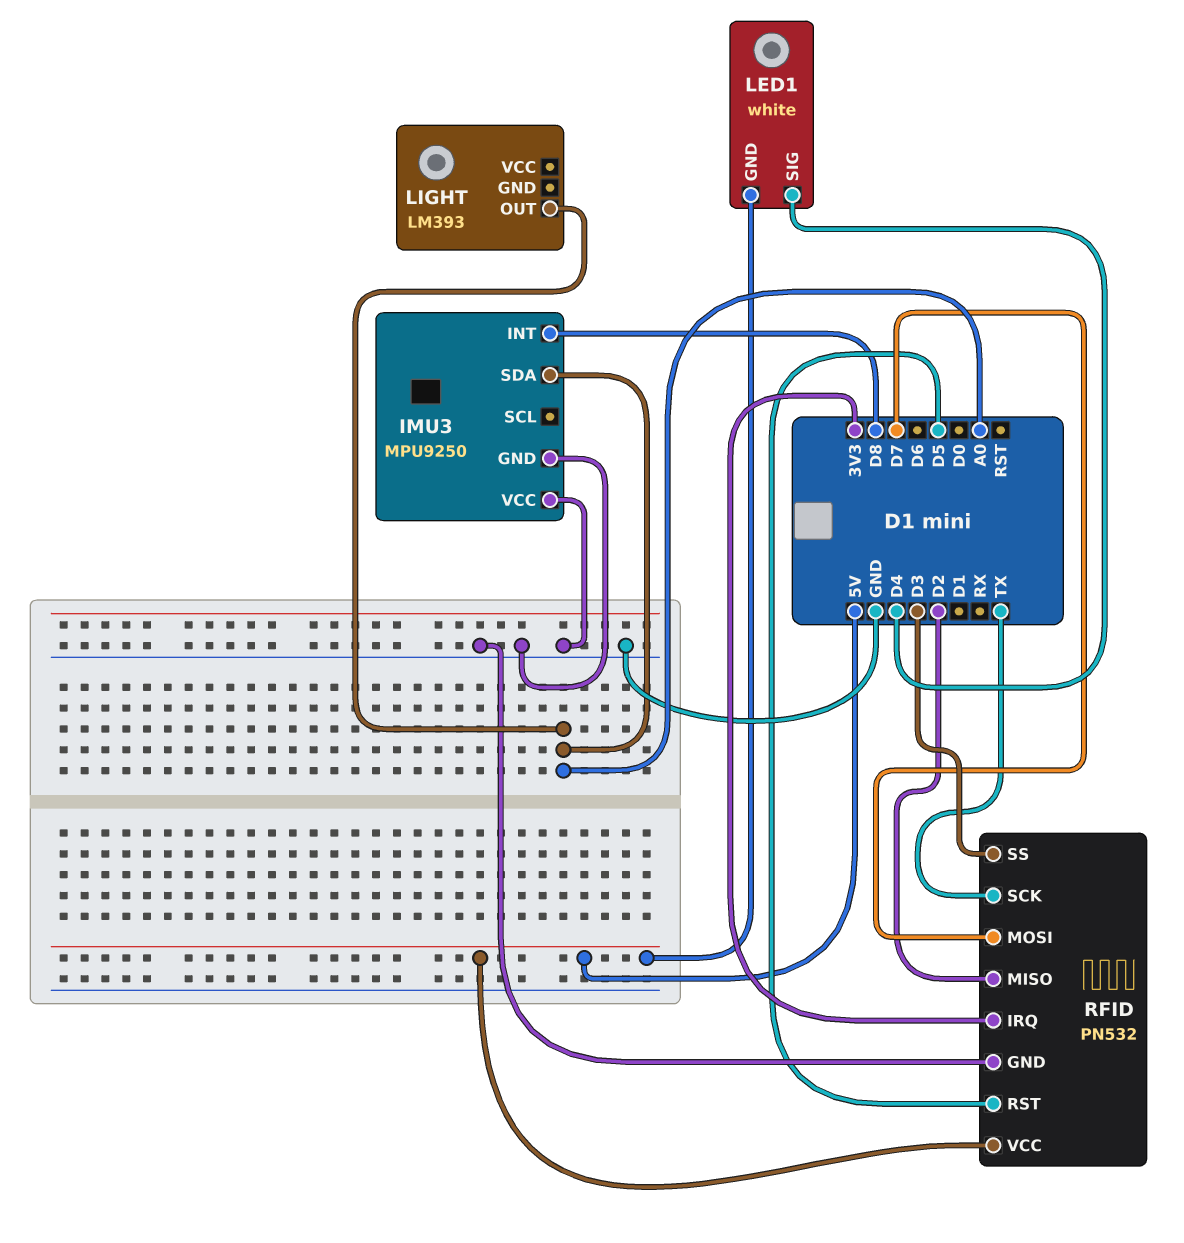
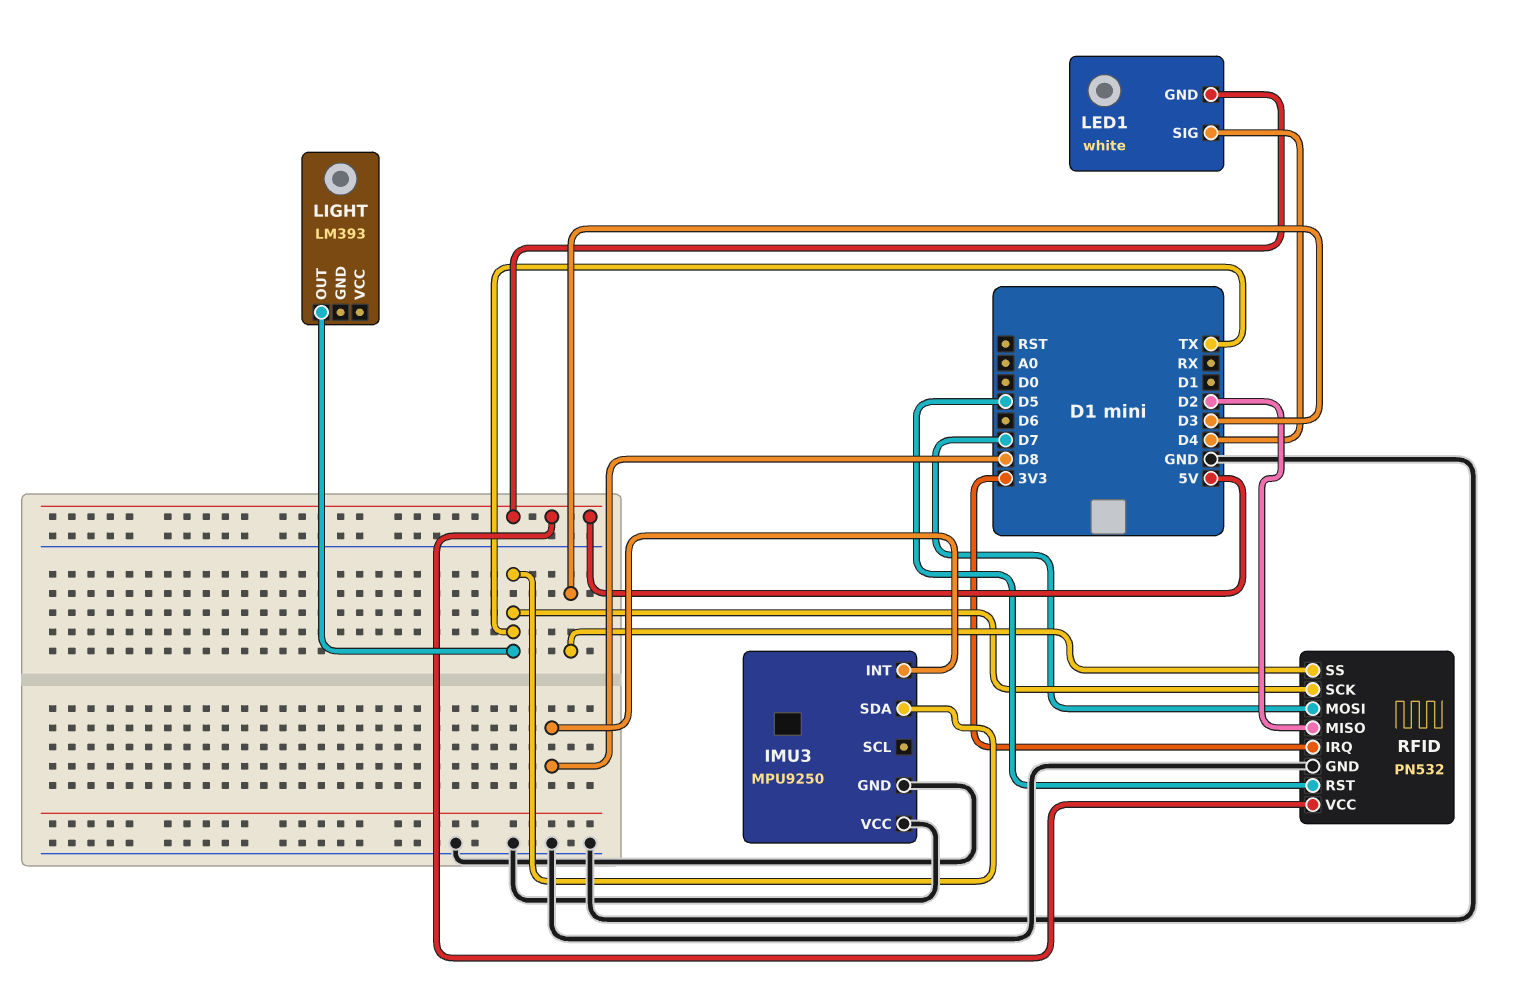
IMU3 pin SDA: A0 -> TX
LIGHT pin OUT: A0 -> TX

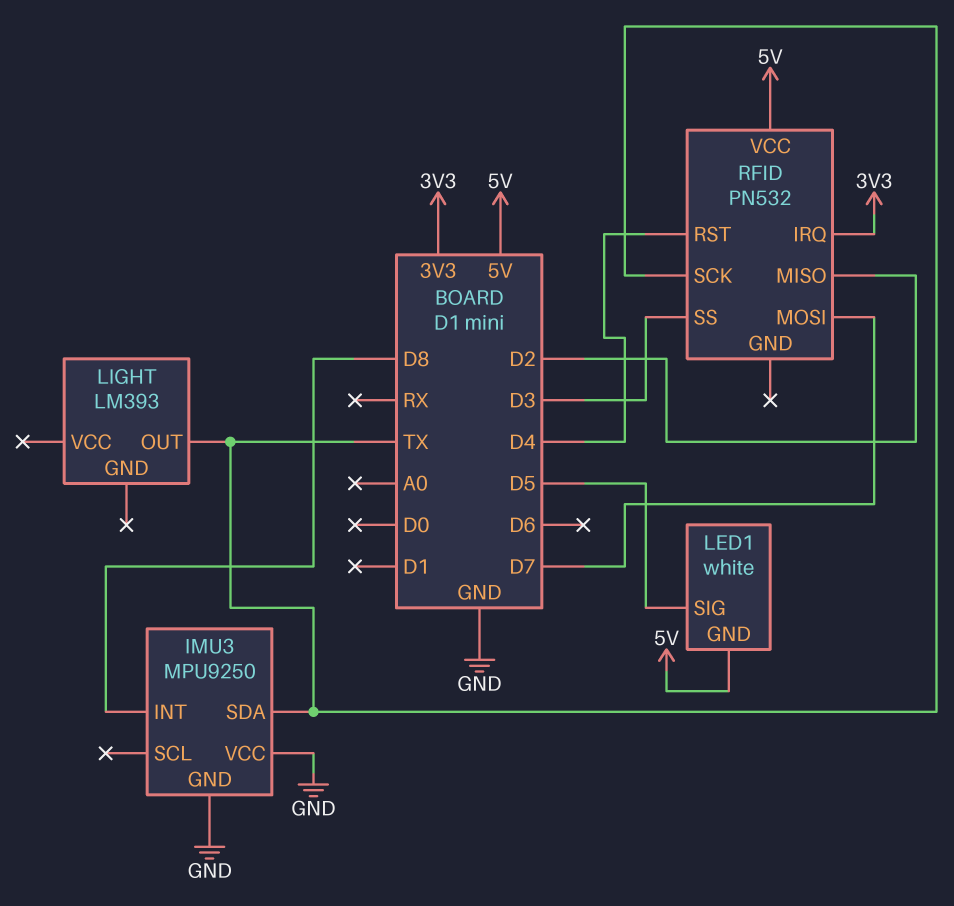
LED1 pin SIG: D4 -> D5
RFID pin GND: GND -> none
RFID pin RST: D5 -> D4

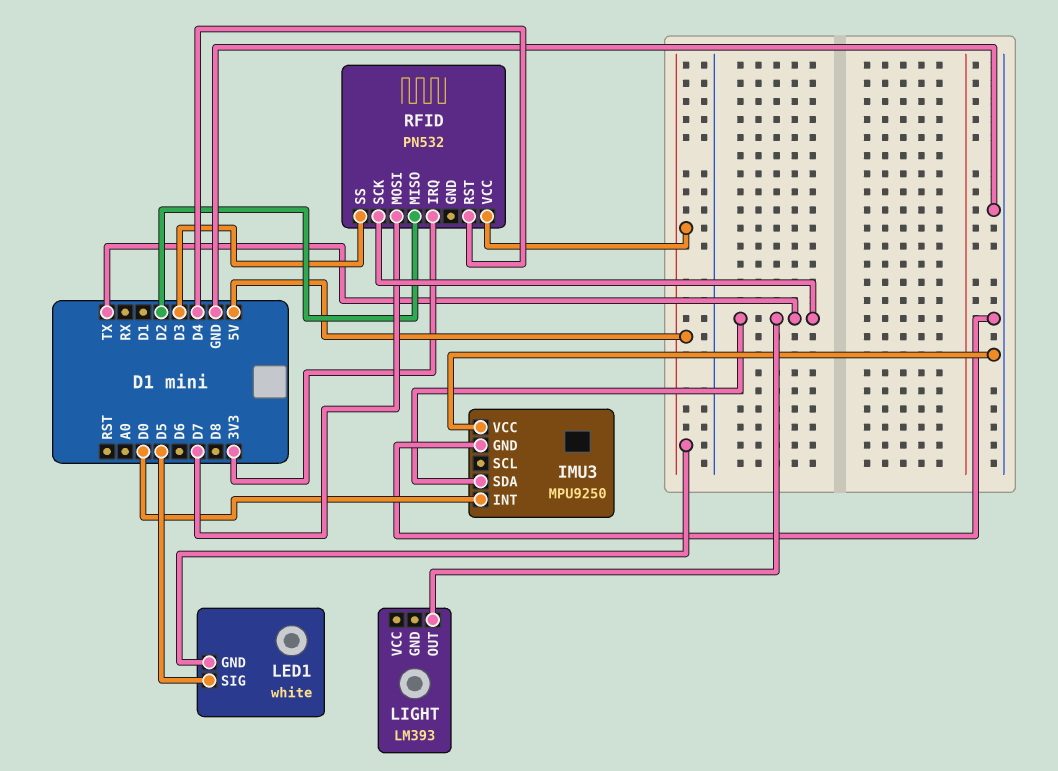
IMU3 pin INT: D8 -> D0

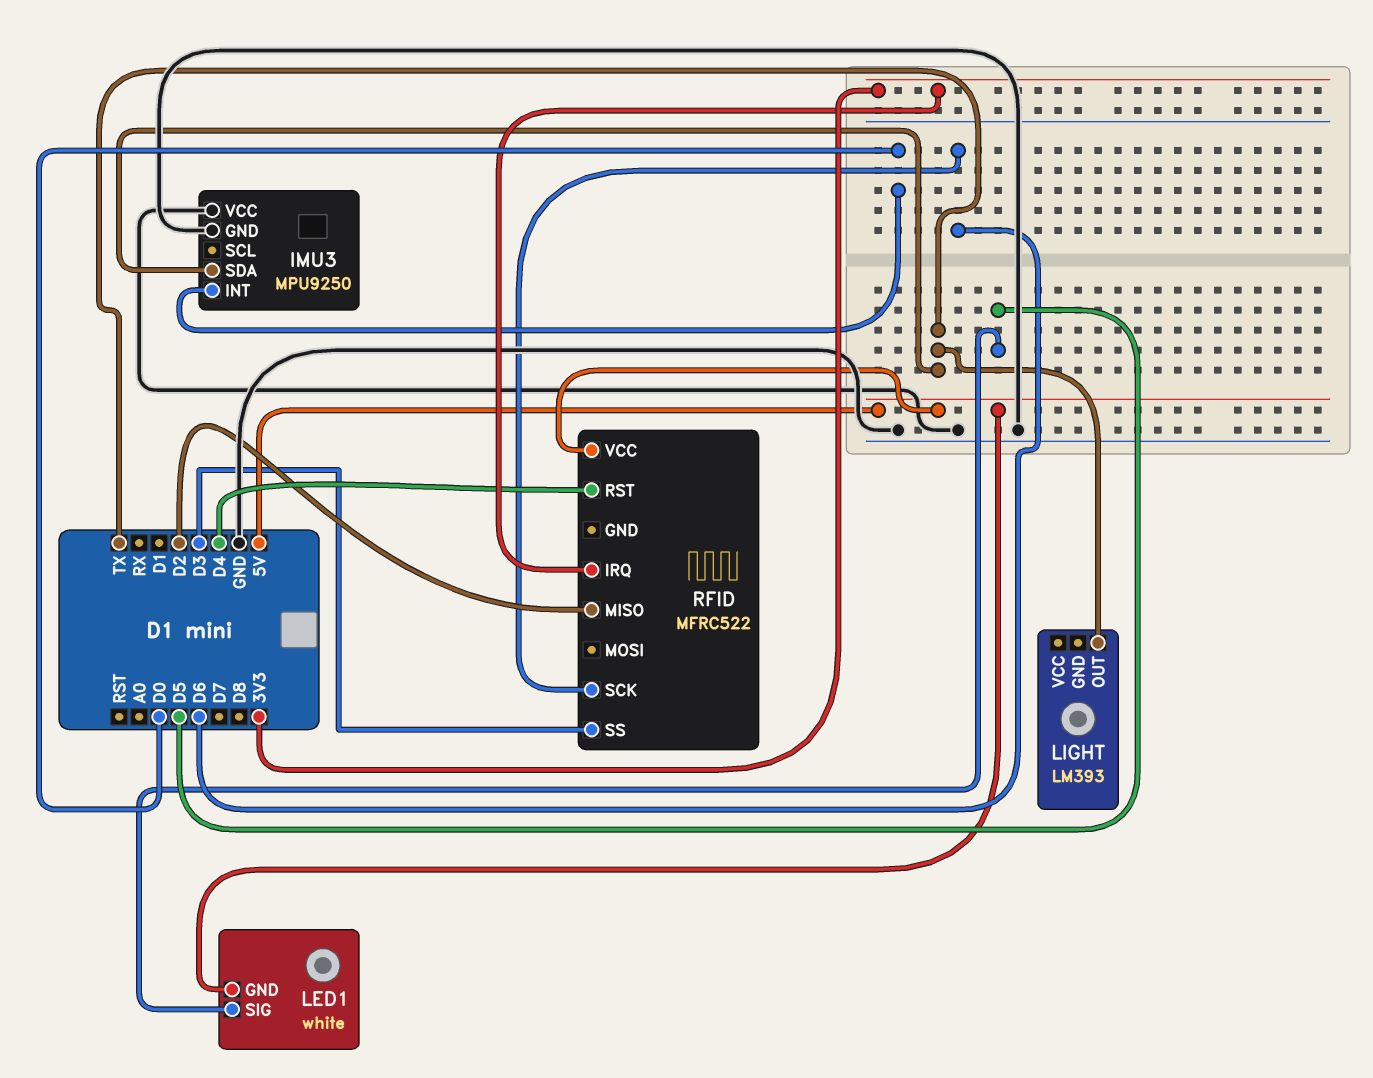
RFID: PN532 -> MFRC522
RFID pin MOSI: D7 -> none
RFID pin SCK: TX -> D6

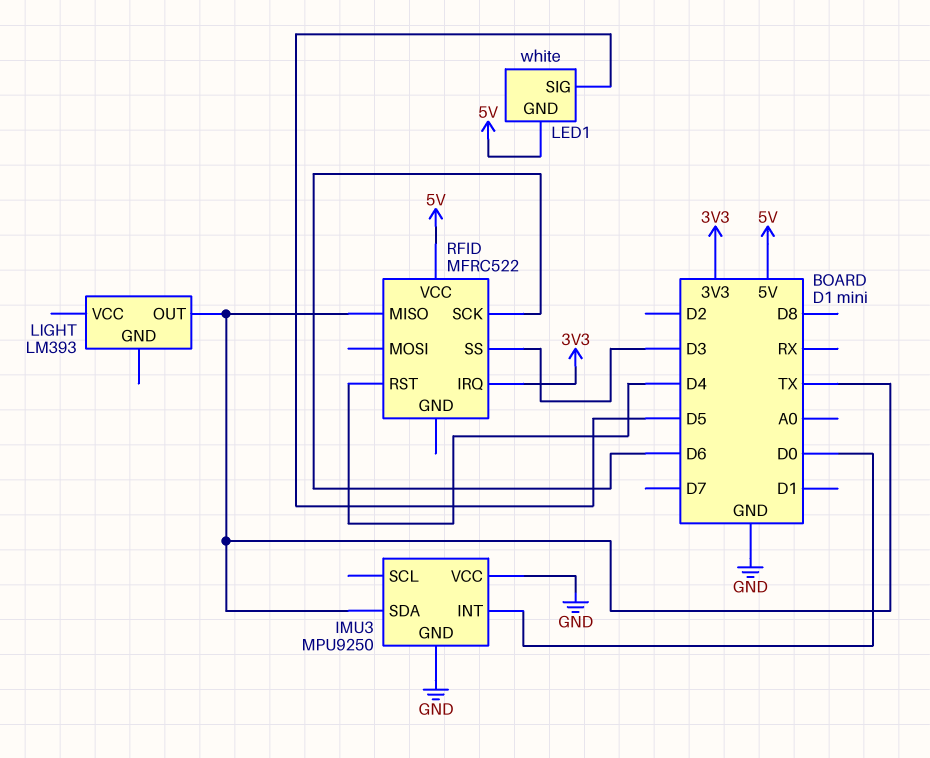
RFID pin MISO: D2 -> TX

